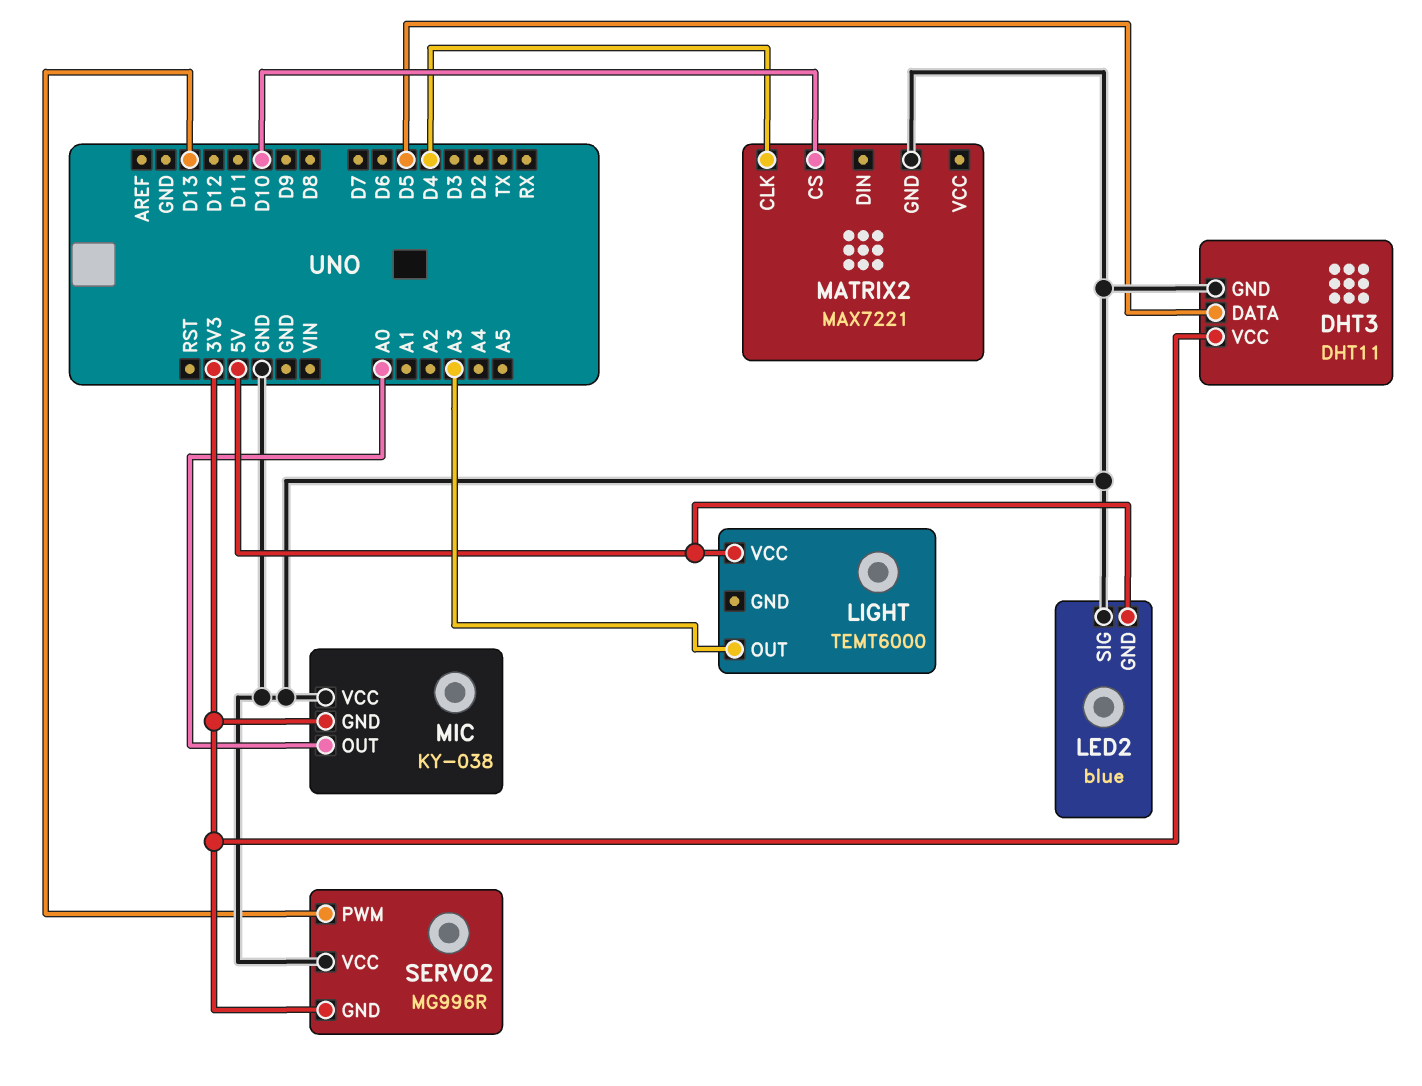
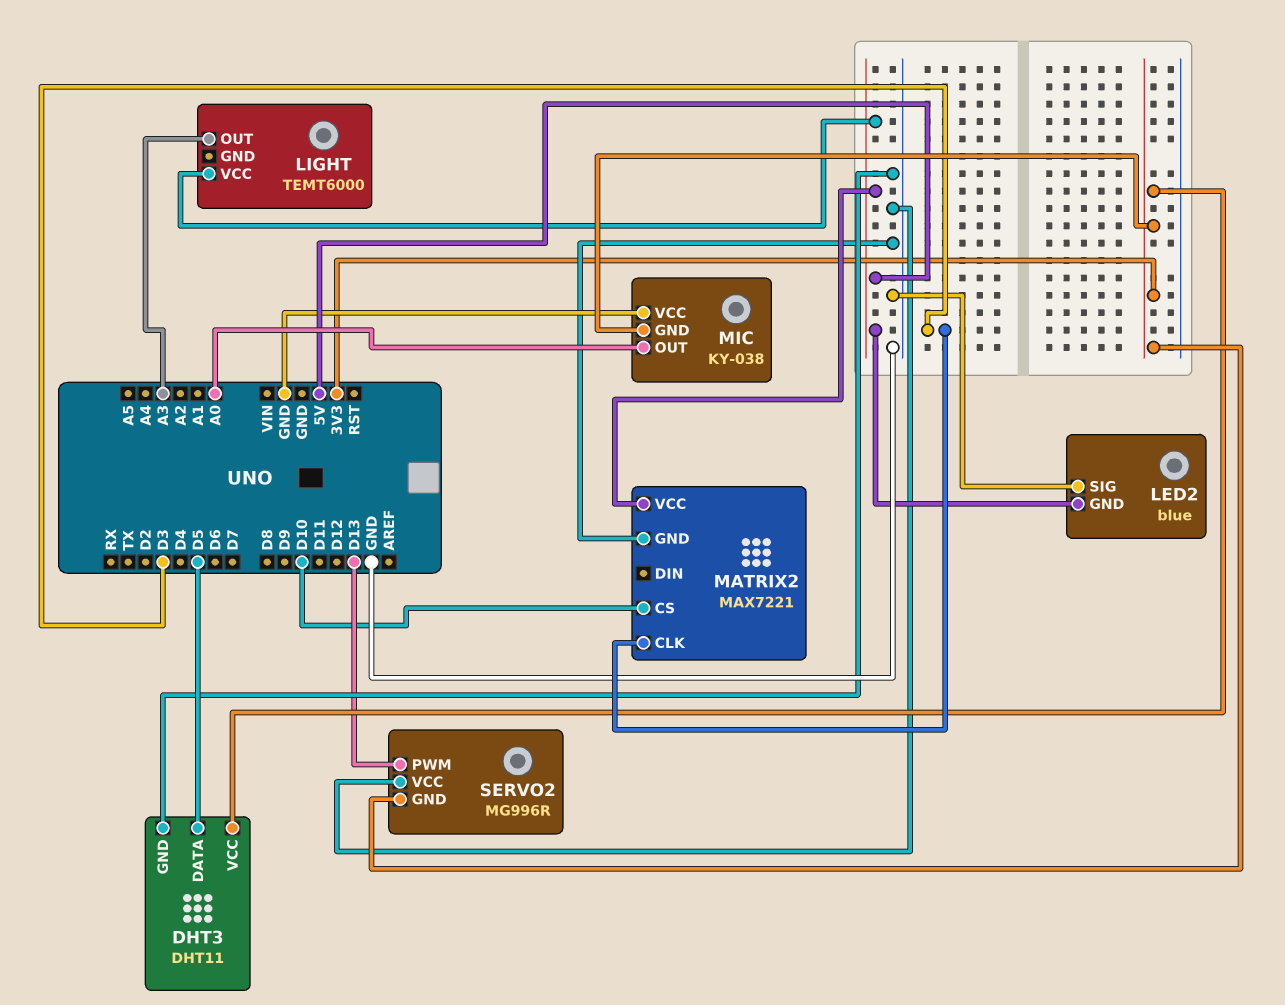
MATRIX2 pin CLK: D4 -> D3
MATRIX2 pin VCC: none -> 5V

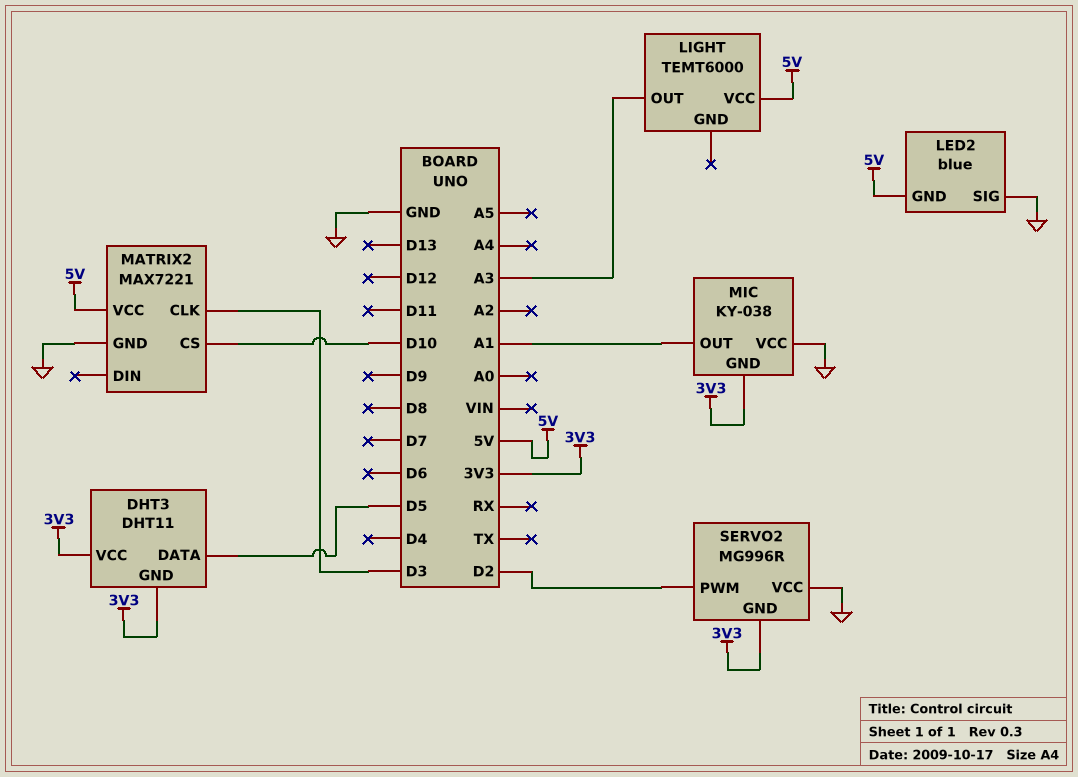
DHT3 pin GND: GND -> 3V3
MIC pin OUT: A0 -> A1
SERVO2 pin PWM: D13 -> D2

